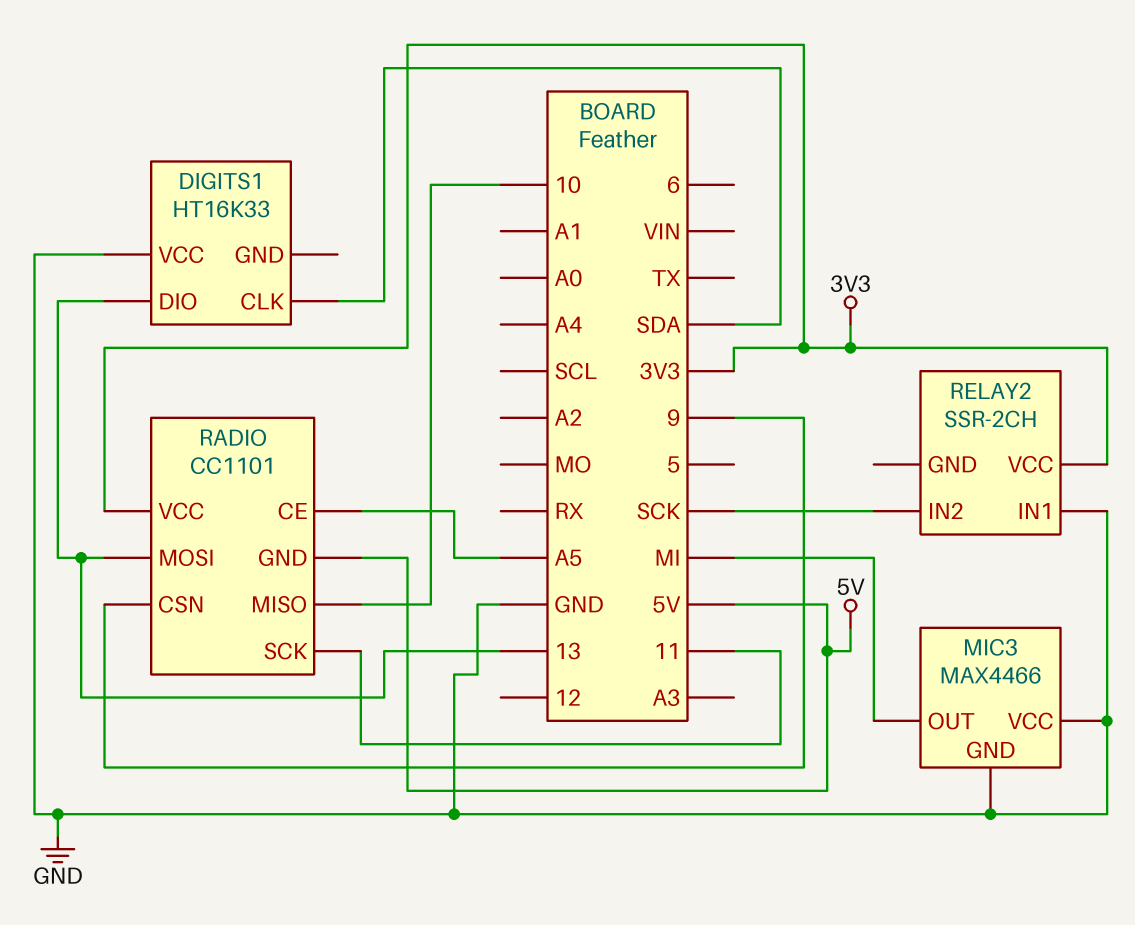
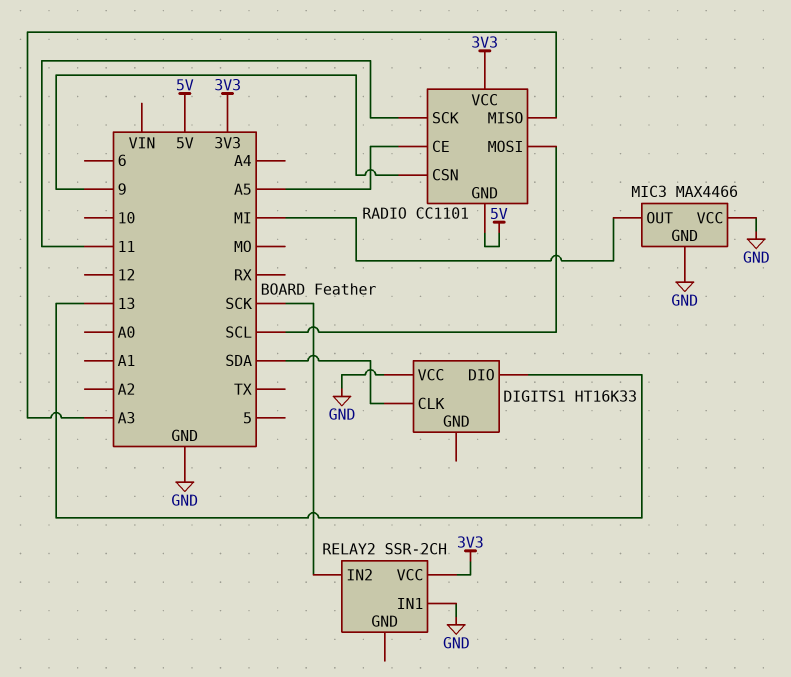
RADIO pin MISO: 10 -> A3
RADIO pin MOSI: 13 -> SCL

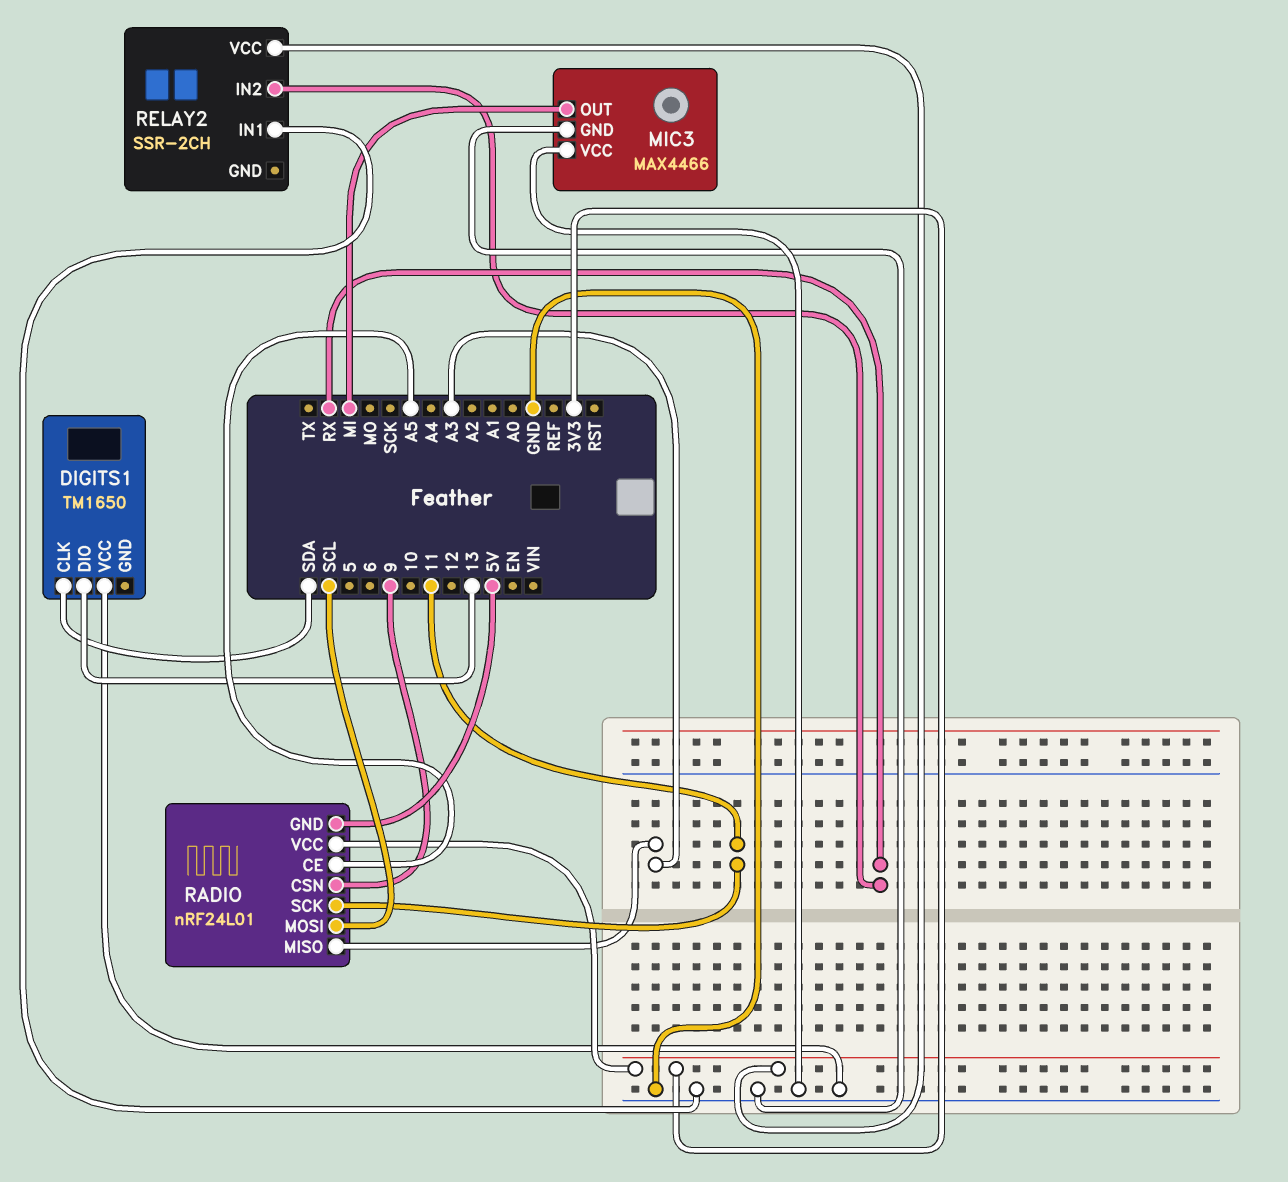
DIGITS1: HT16K33 -> TM1650
RADIO: CC1101 -> nRF24L01
RELAY2 pin IN2: SCK -> RX

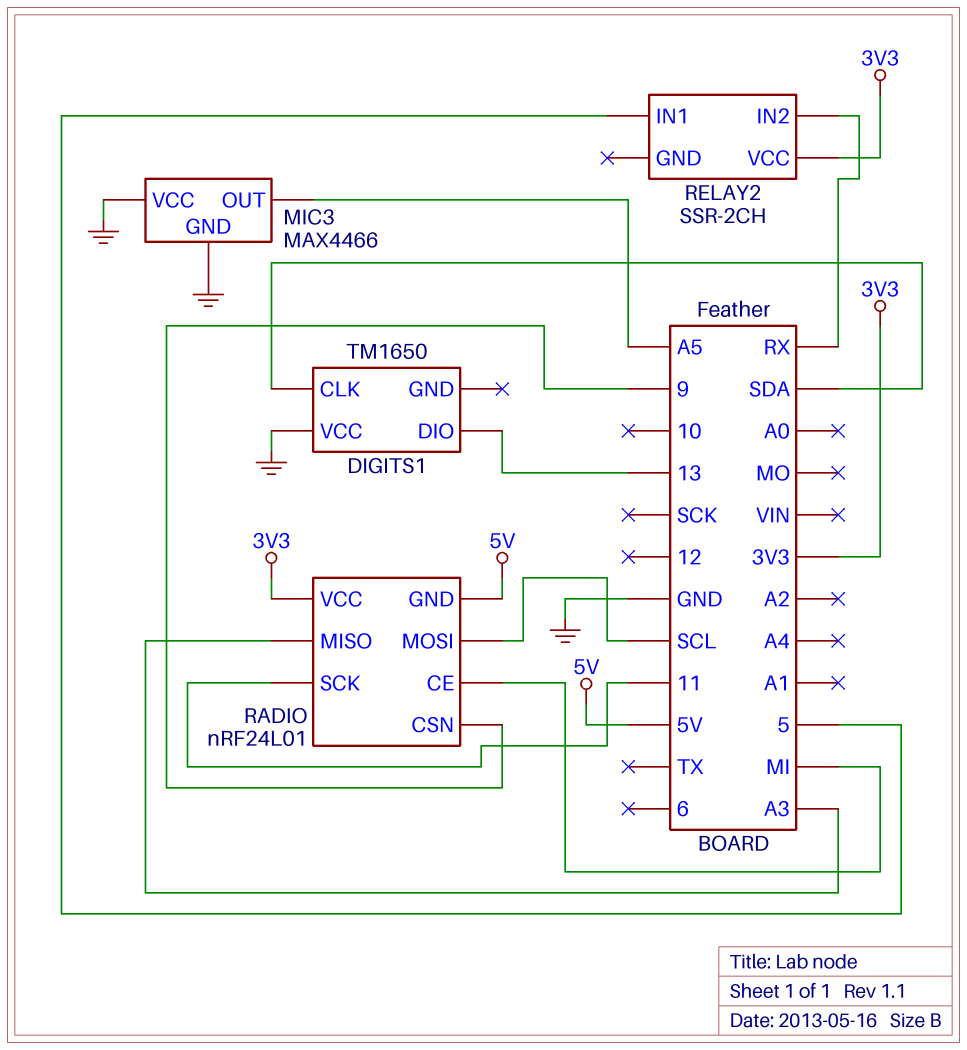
MIC3 pin OUT: MI -> A5
RADIO pin CE: A5 -> MI
RELAY2 pin IN1: GND -> 5

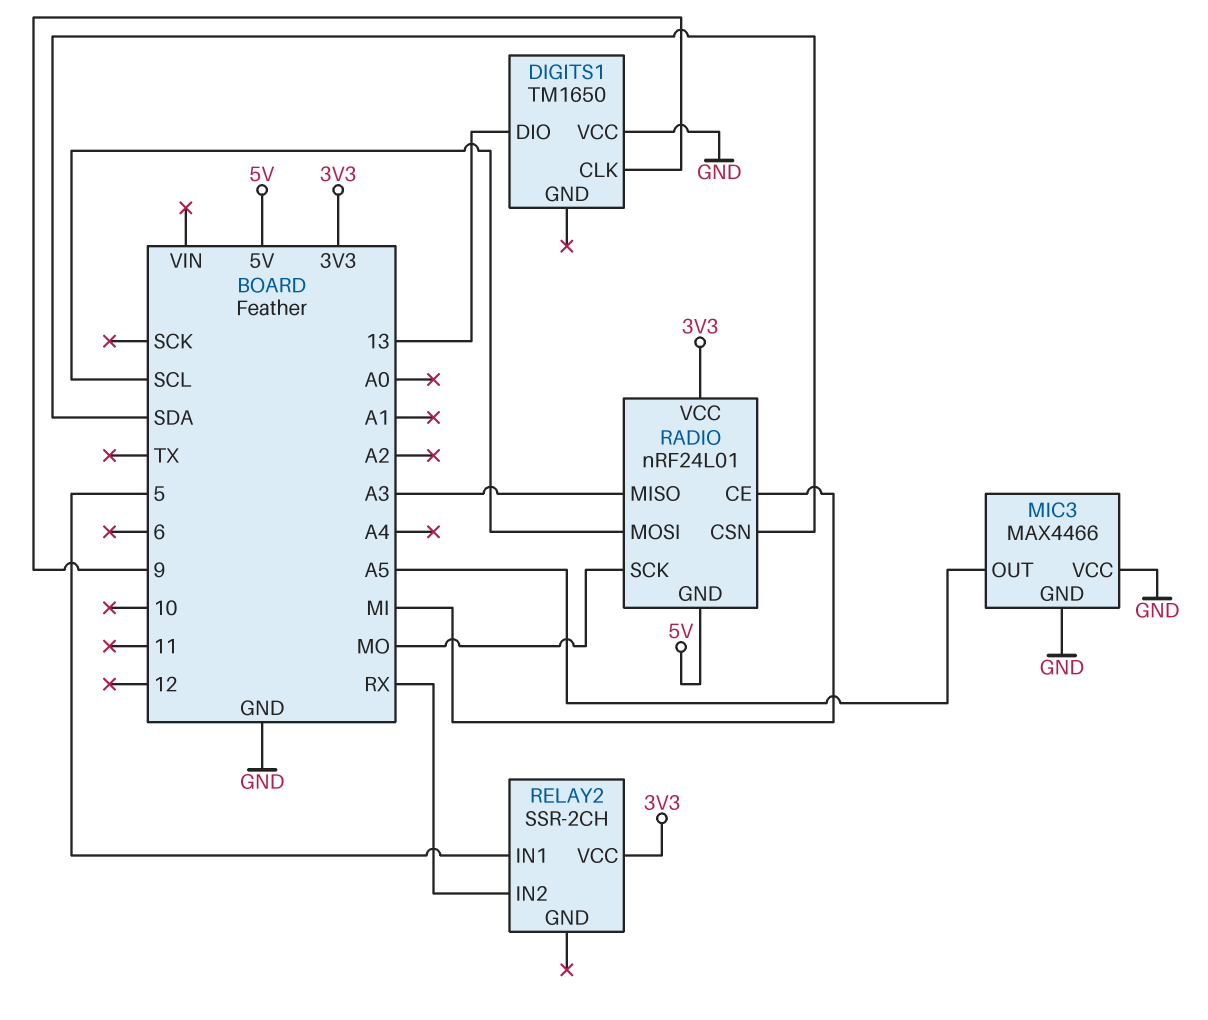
DIGITS1 pin CLK: SDA -> 9
RADIO pin CSN: 9 -> SDA
RADIO pin SCK: 11 -> MO

